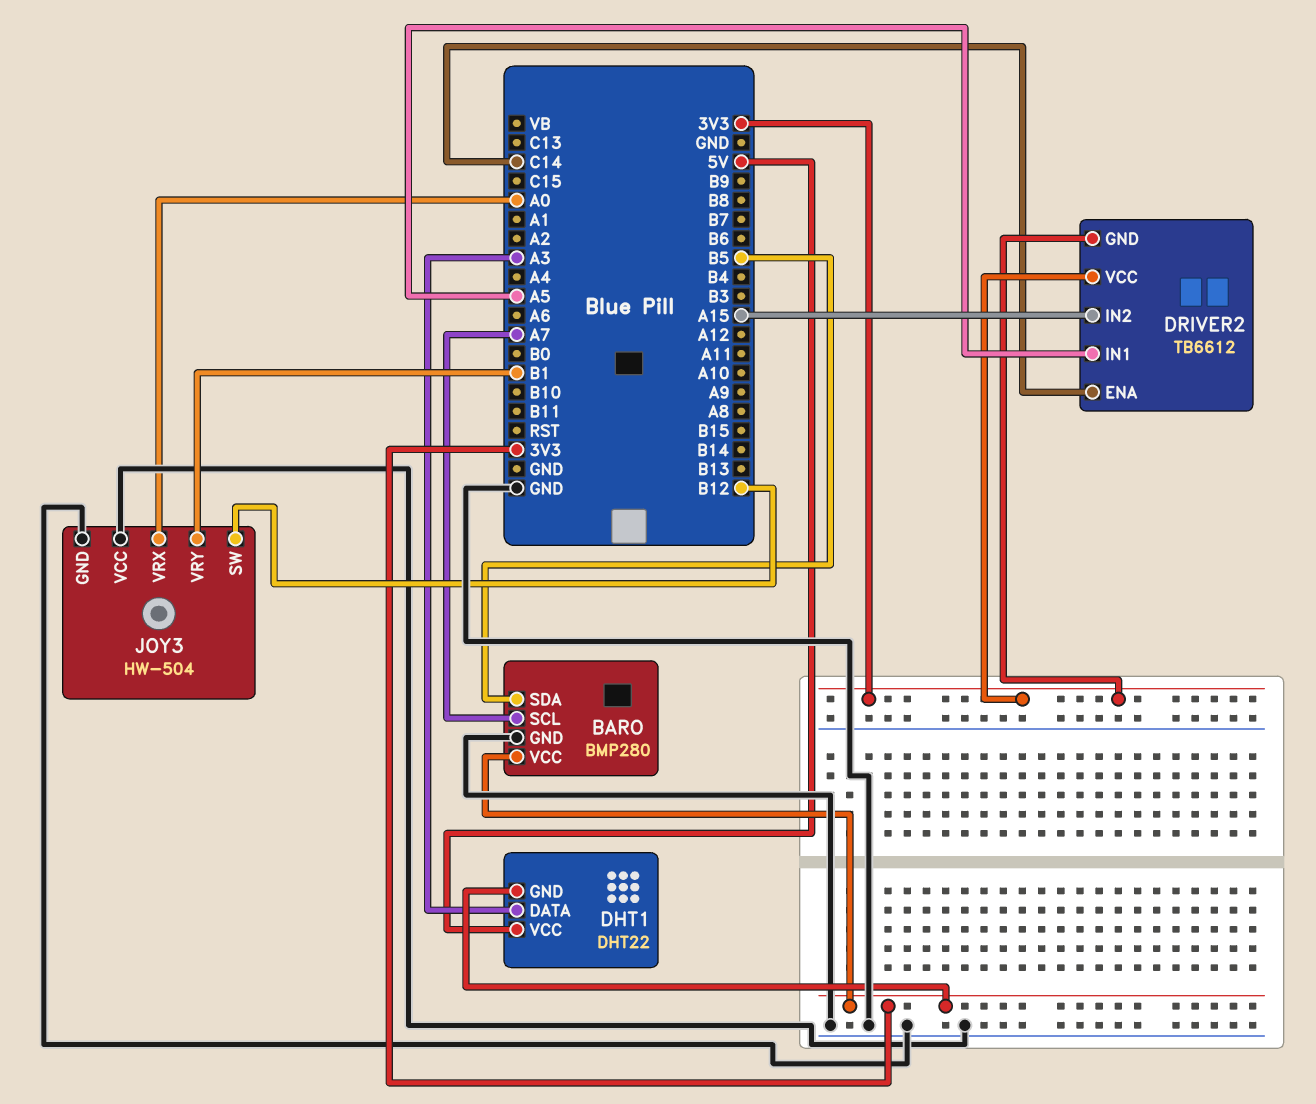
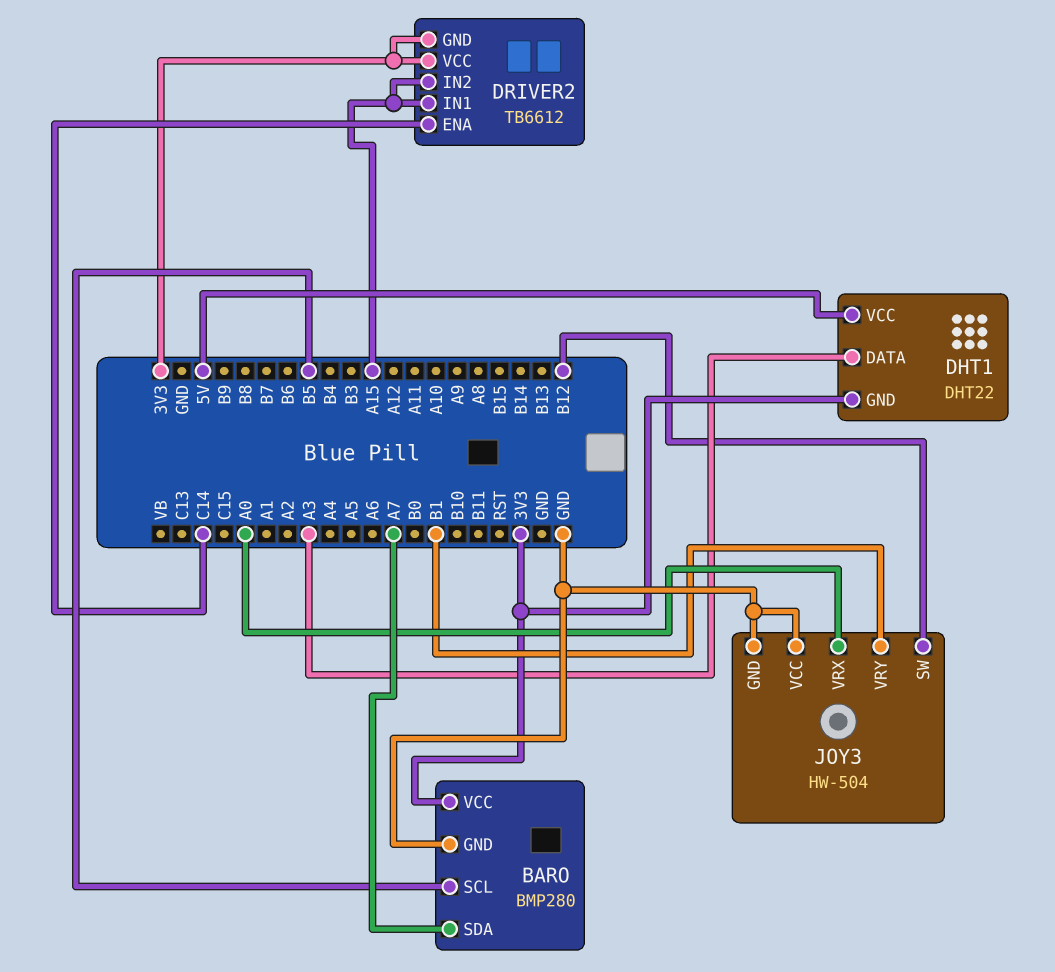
BARO pin SCL: A7 -> B5
BARO pin SDA: B5 -> A7
DRIVER2 pin IN1: A5 -> A15

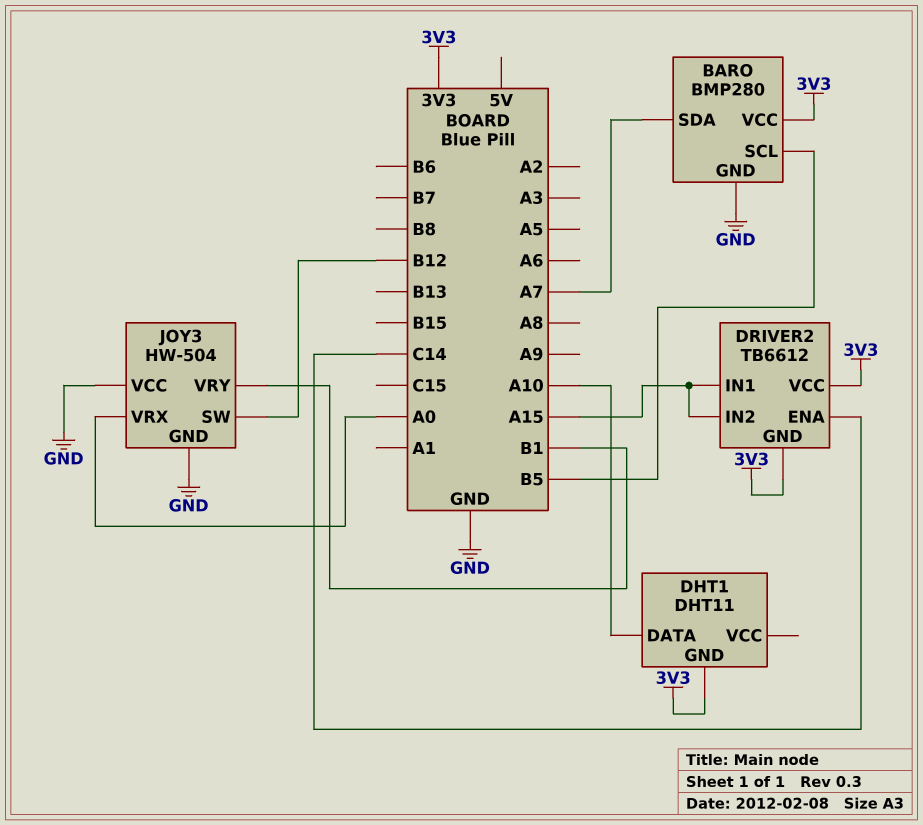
DHT1: DHT22 -> DHT11
DHT1 pin DATA: A3 -> A10
DHT1 pin VCC: 5V -> none

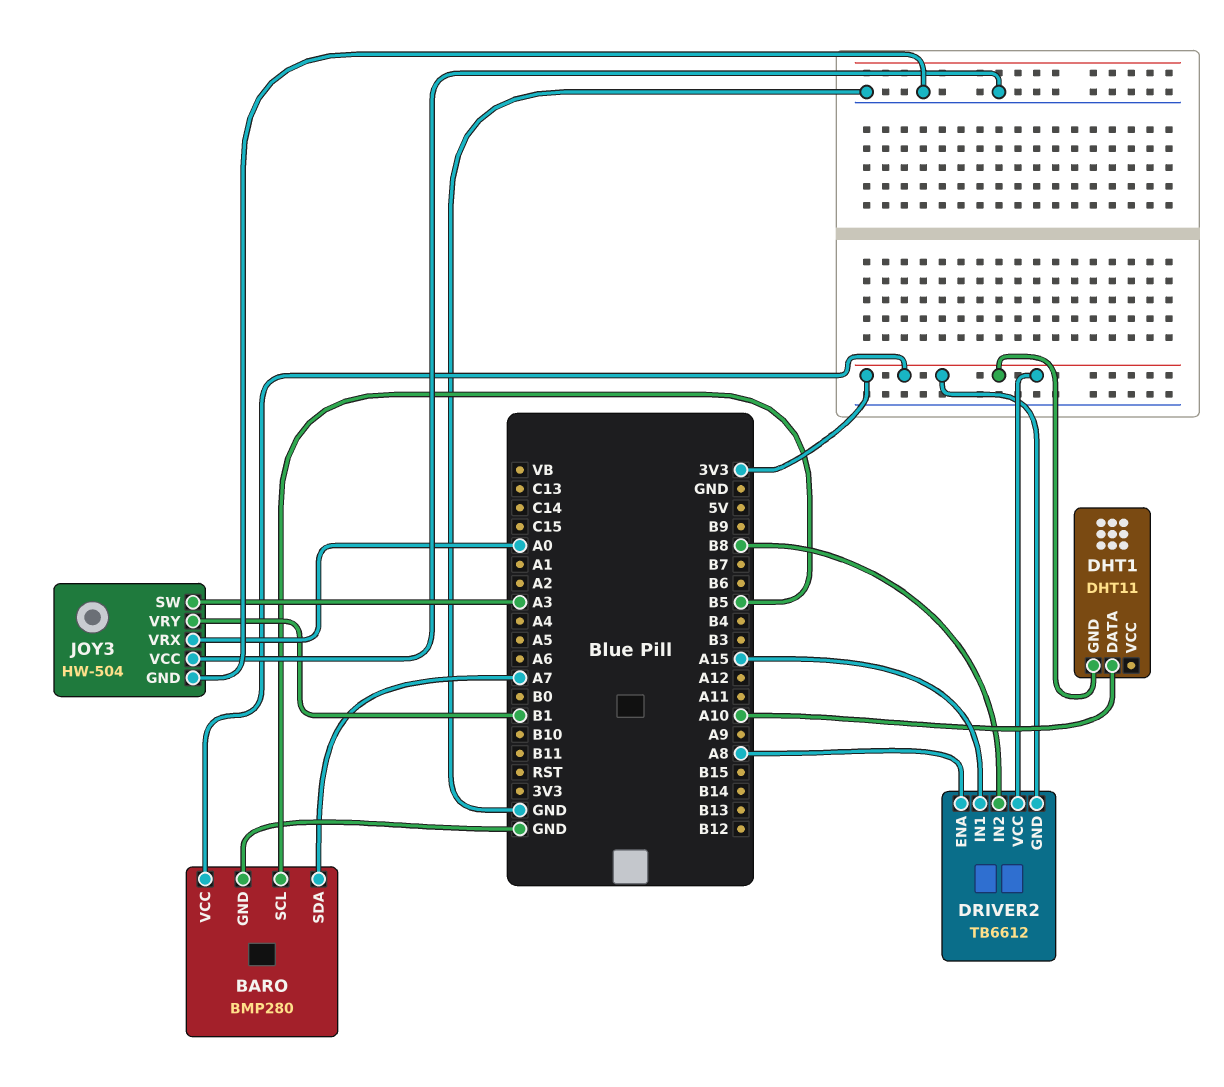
DRIVER2 pin ENA: C14 -> A8
DRIVER2 pin IN2: A15 -> B8
JOY3 pin SW: B12 -> A3

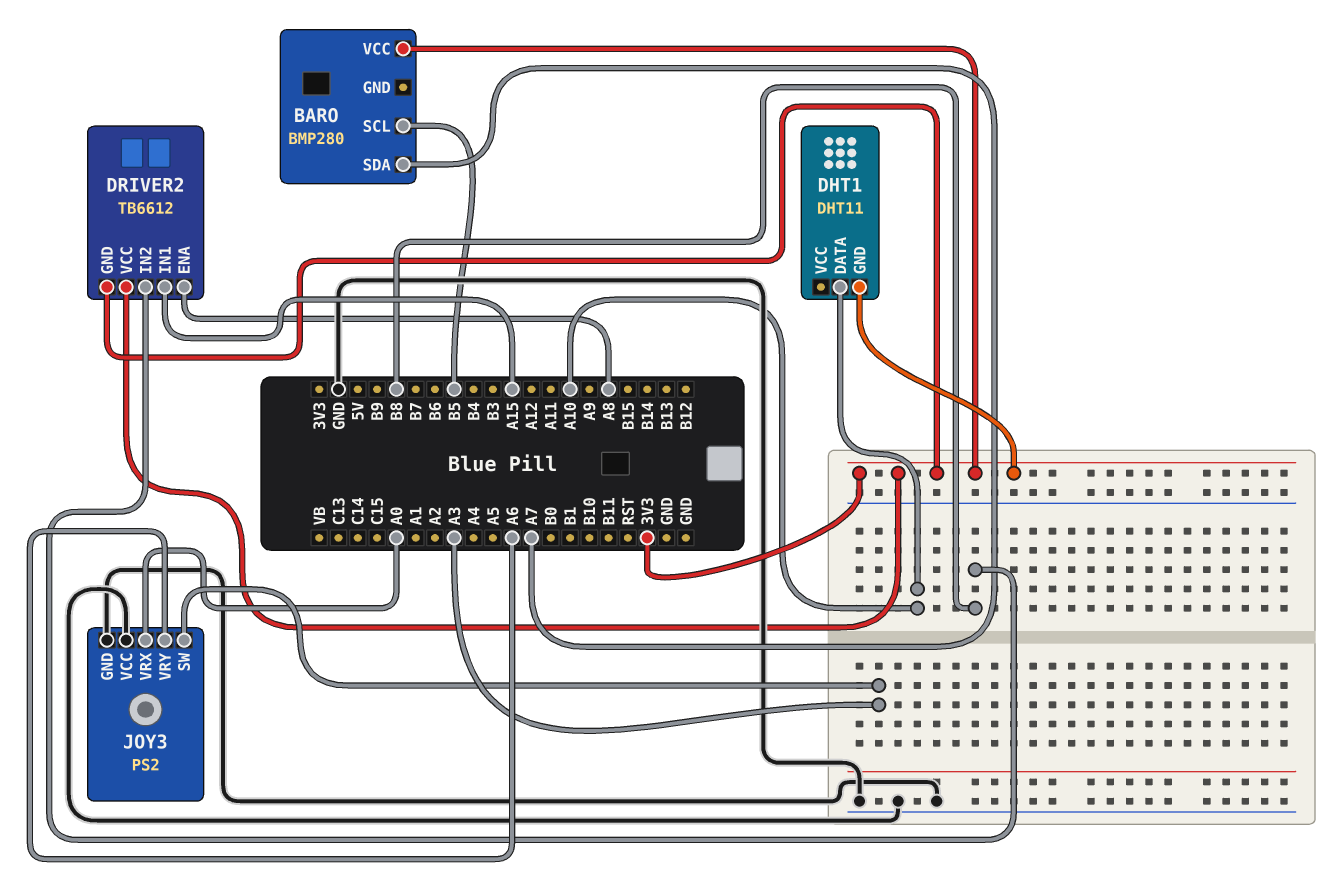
BARO pin GND: GND -> none
JOY3: HW-504 -> PS2
JOY3 pin VRY: B1 -> A6

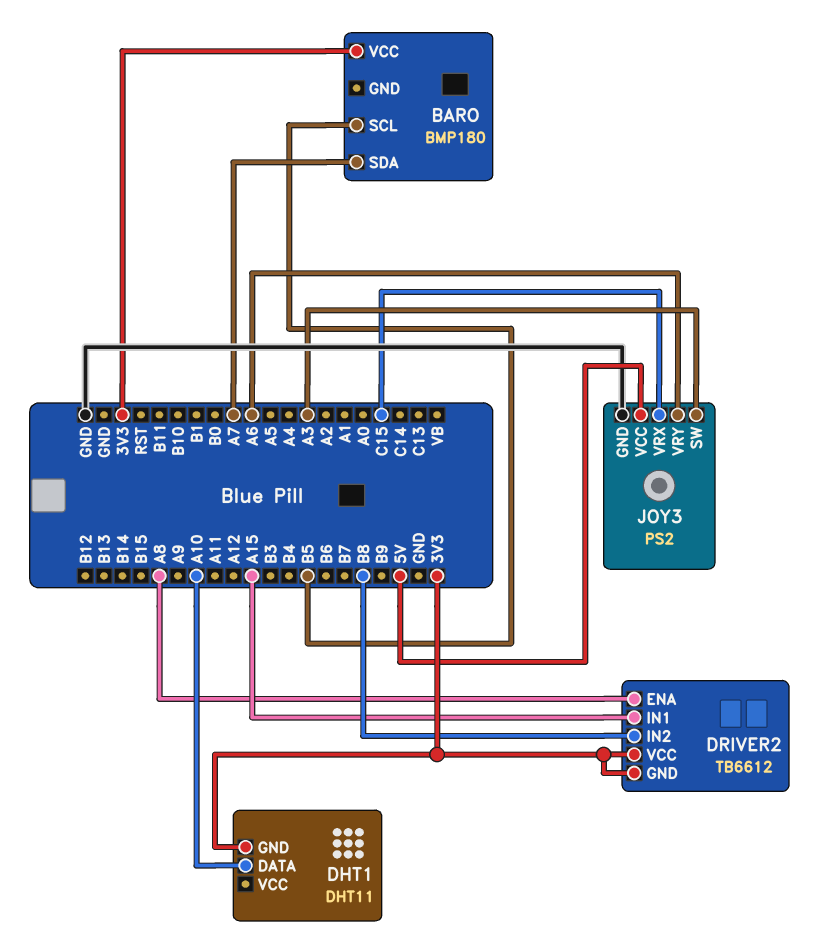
BARO: BMP280 -> BMP180
JOY3 pin VCC: GND -> 5V
JOY3 pin VRX: A0 -> C15

